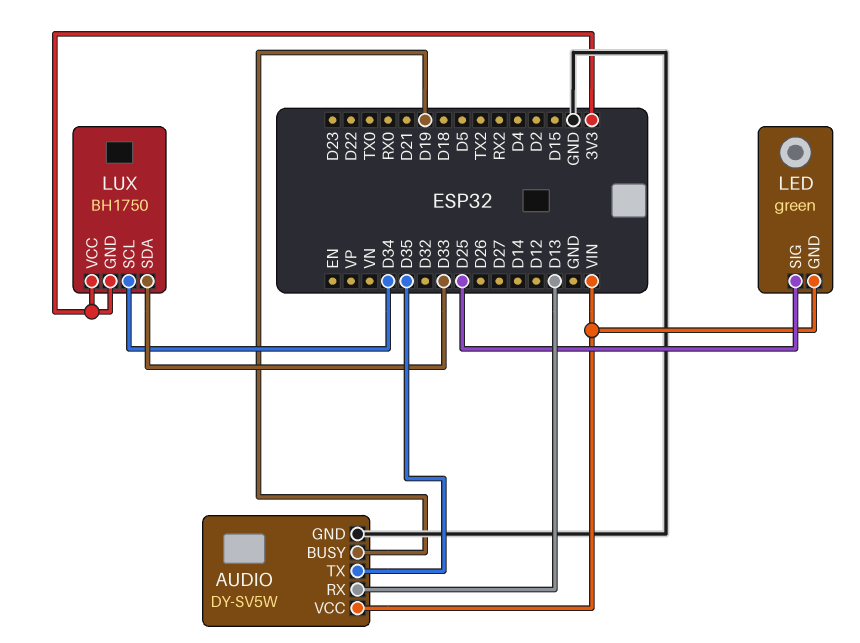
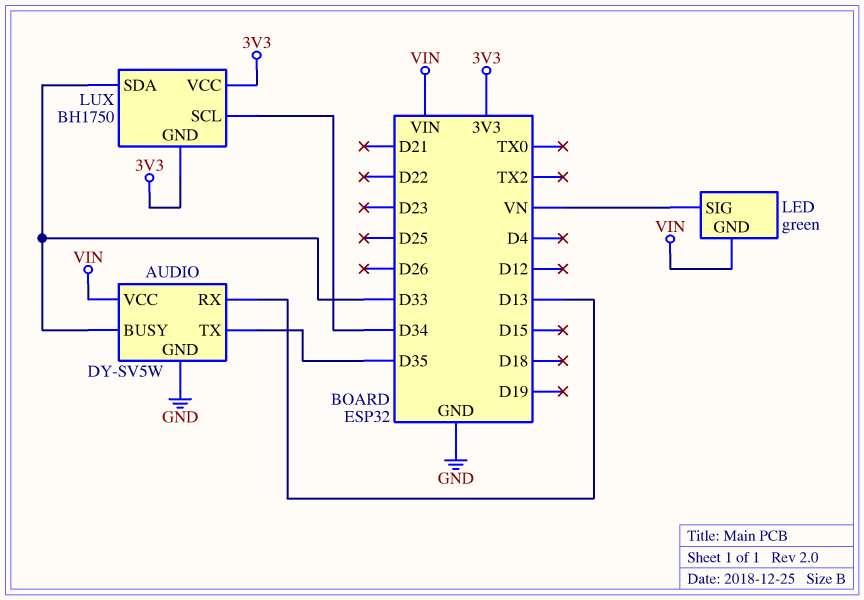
AUDIO pin BUSY: D19 -> D33
LED pin SIG: D25 -> VN

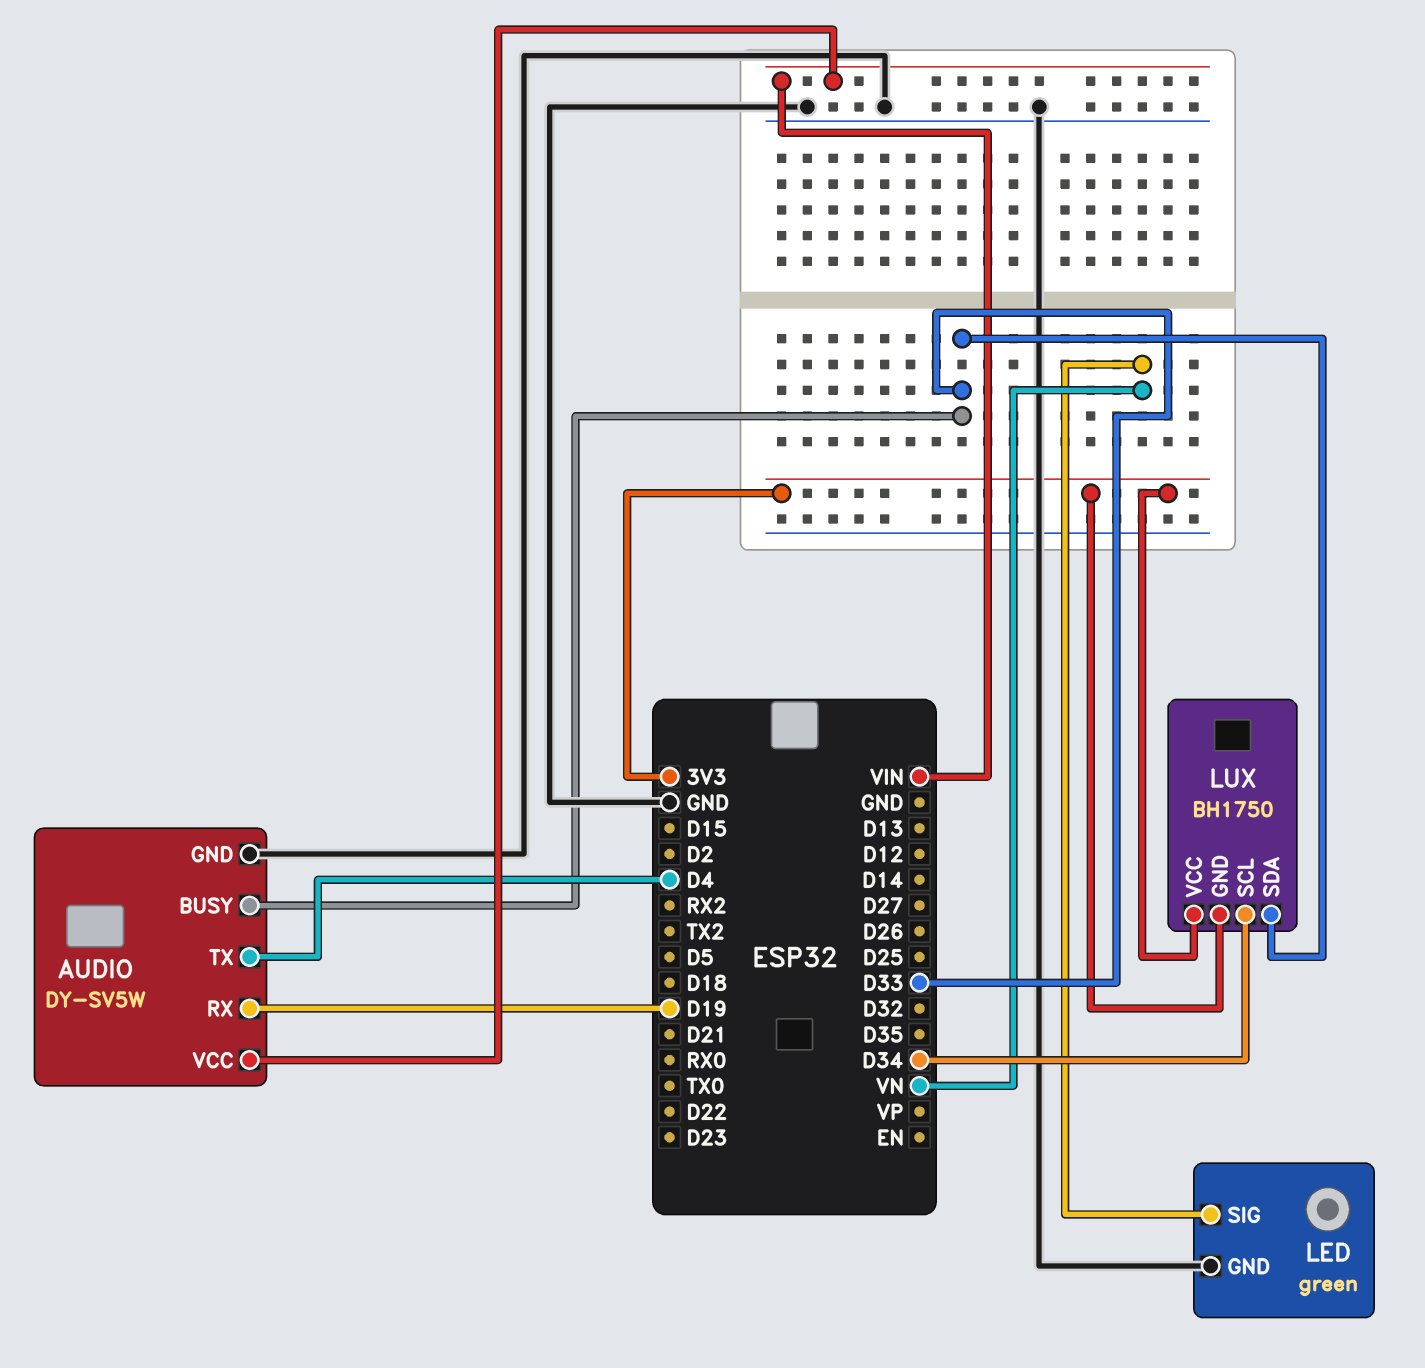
AUDIO pin RX: D13 -> D19
AUDIO pin TX: D35 -> D4
LED pin GND: VIN -> GND

